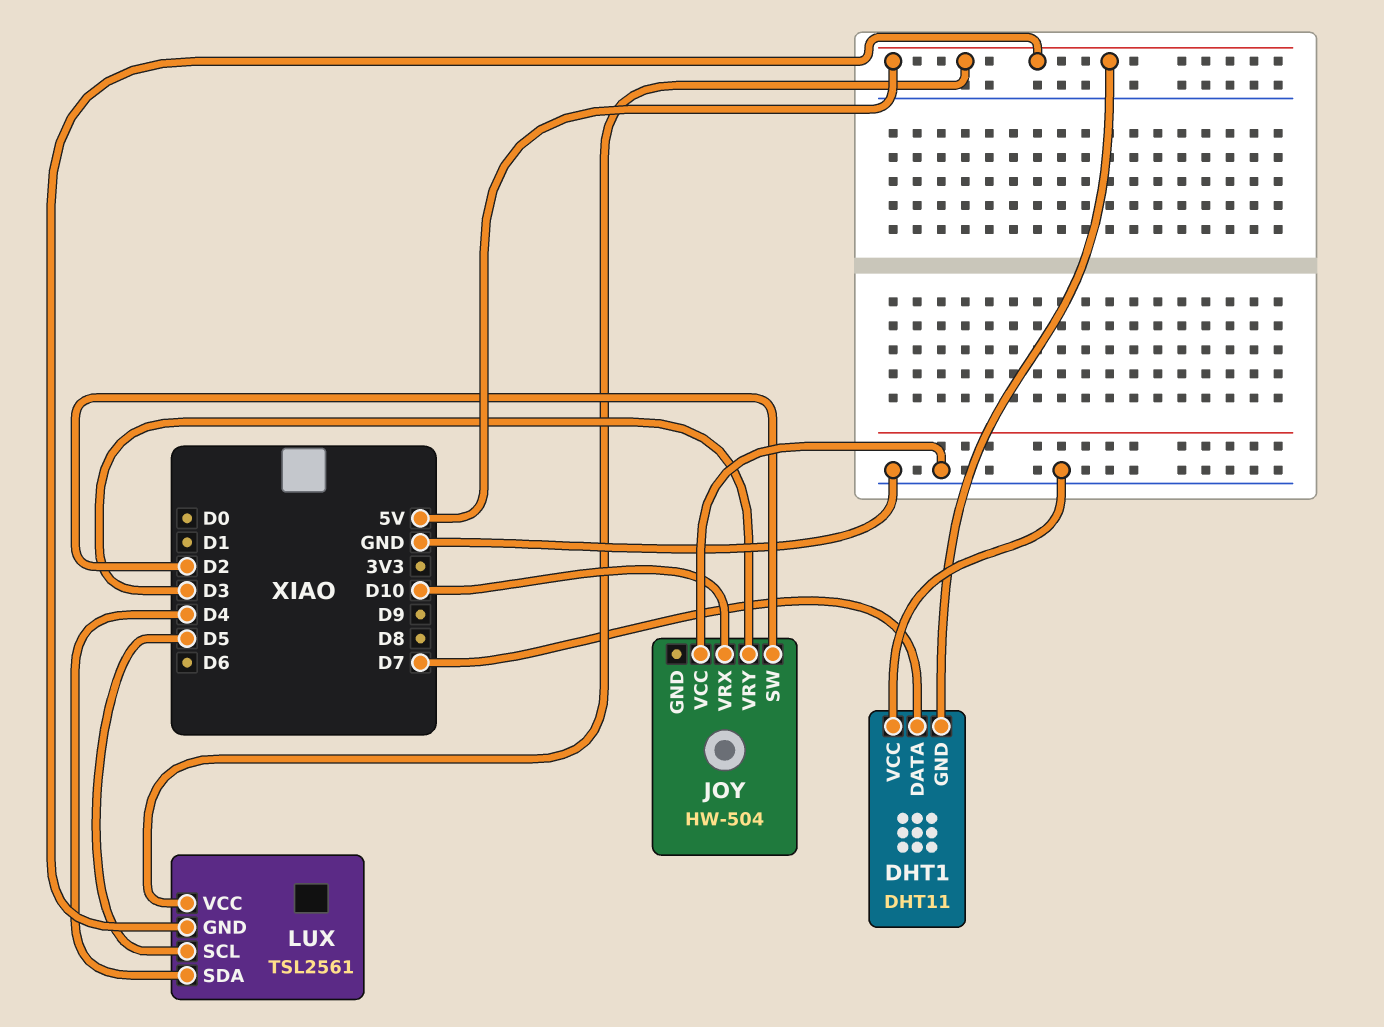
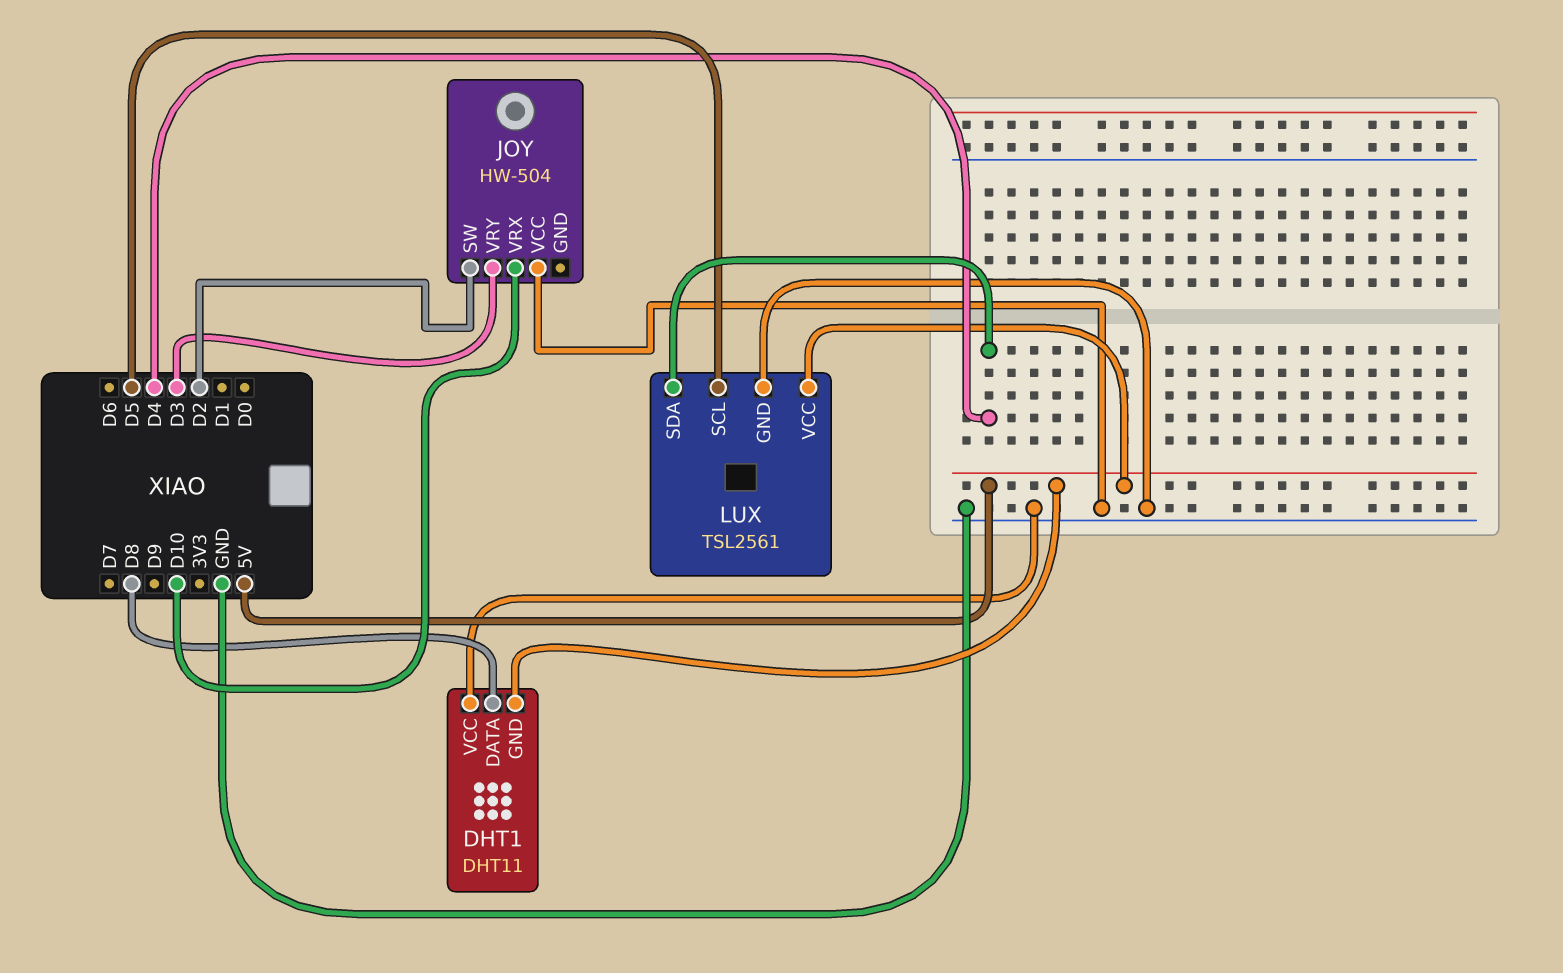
DHT1 pin DATA: D7 -> D8
LUX pin GND: 5V -> GND

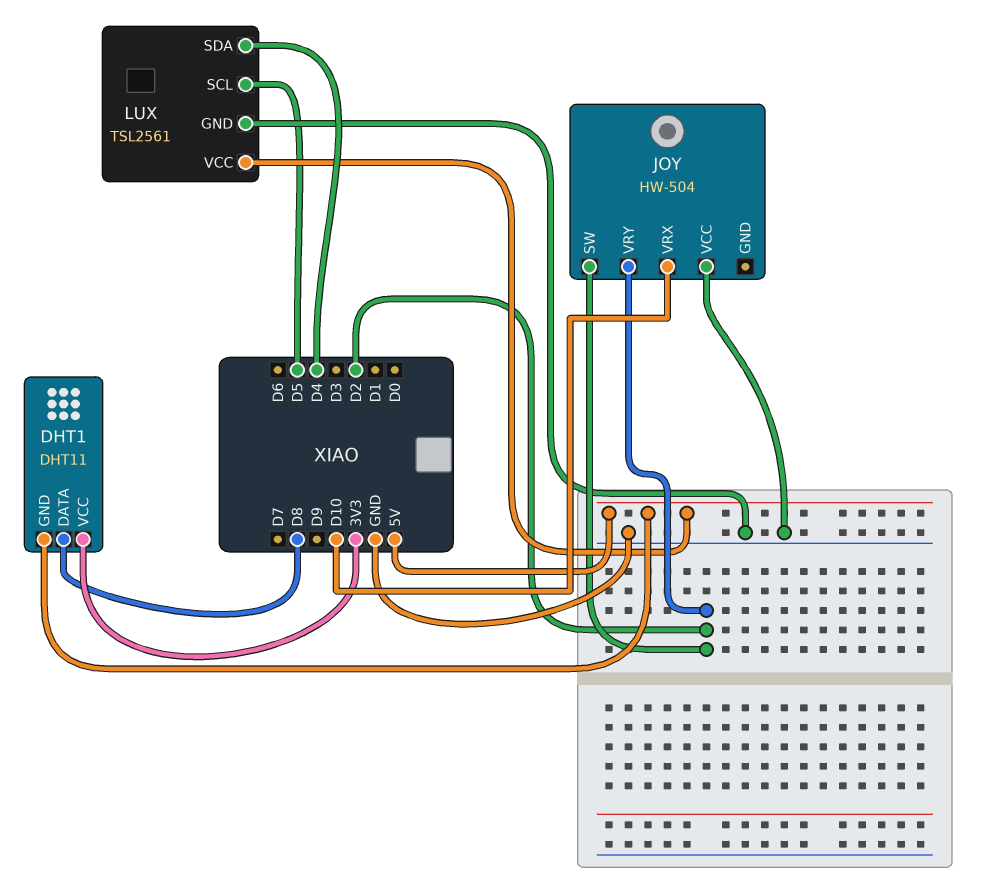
DHT1 pin VCC: GND -> 3V3
JOY pin VRY: D3 -> D2

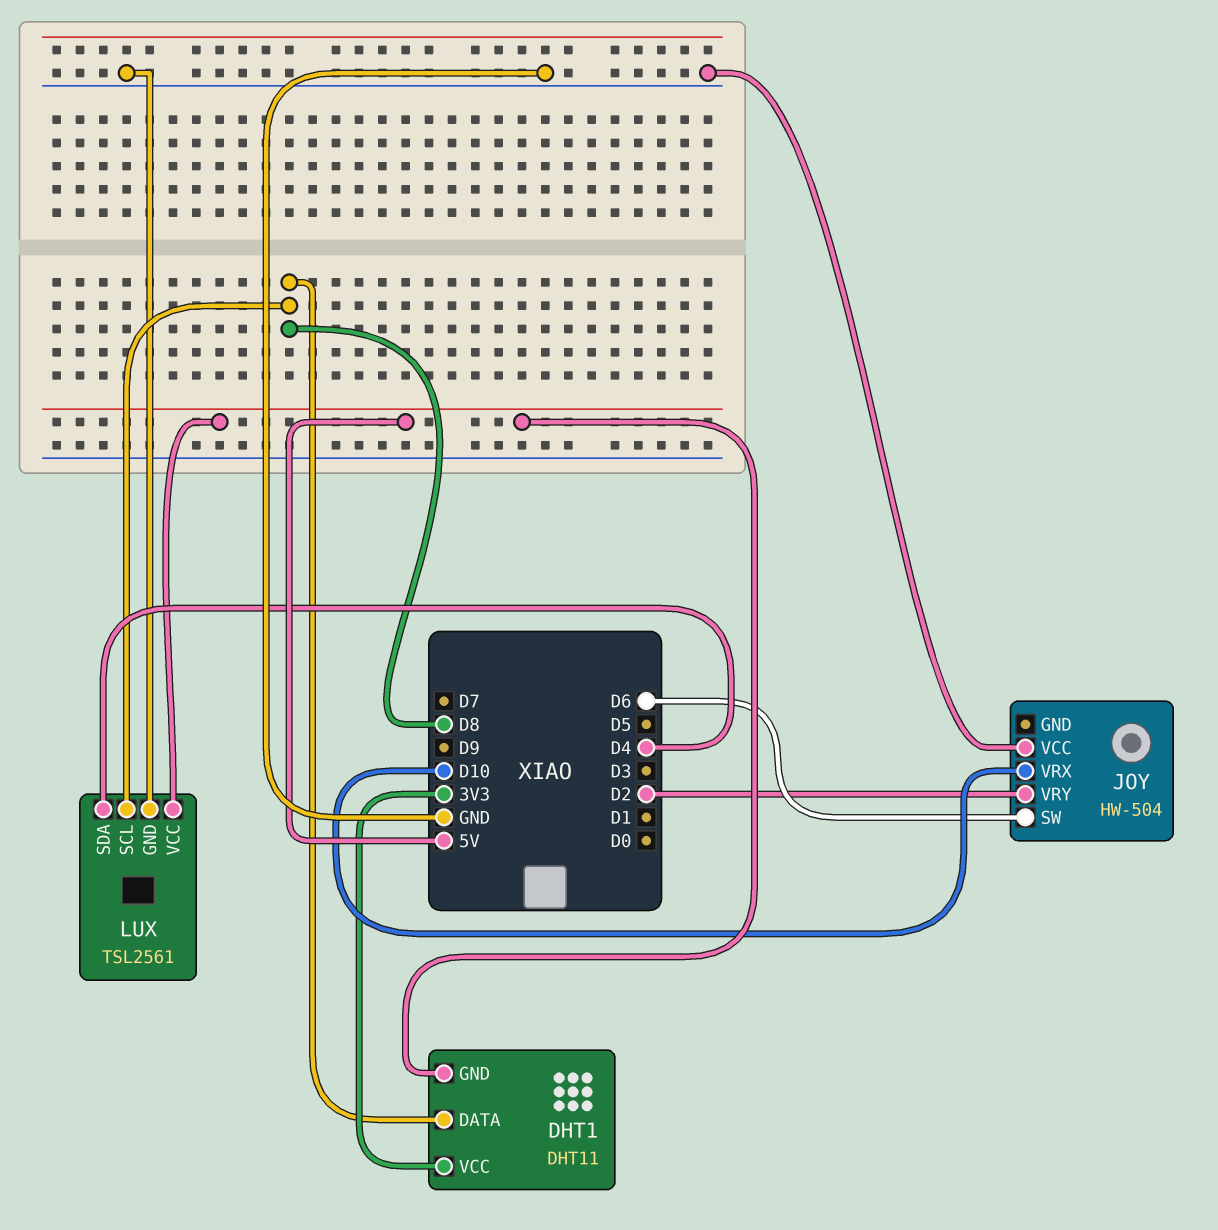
JOY pin SW: D2 -> D6
LUX pin SCL: D5 -> D8

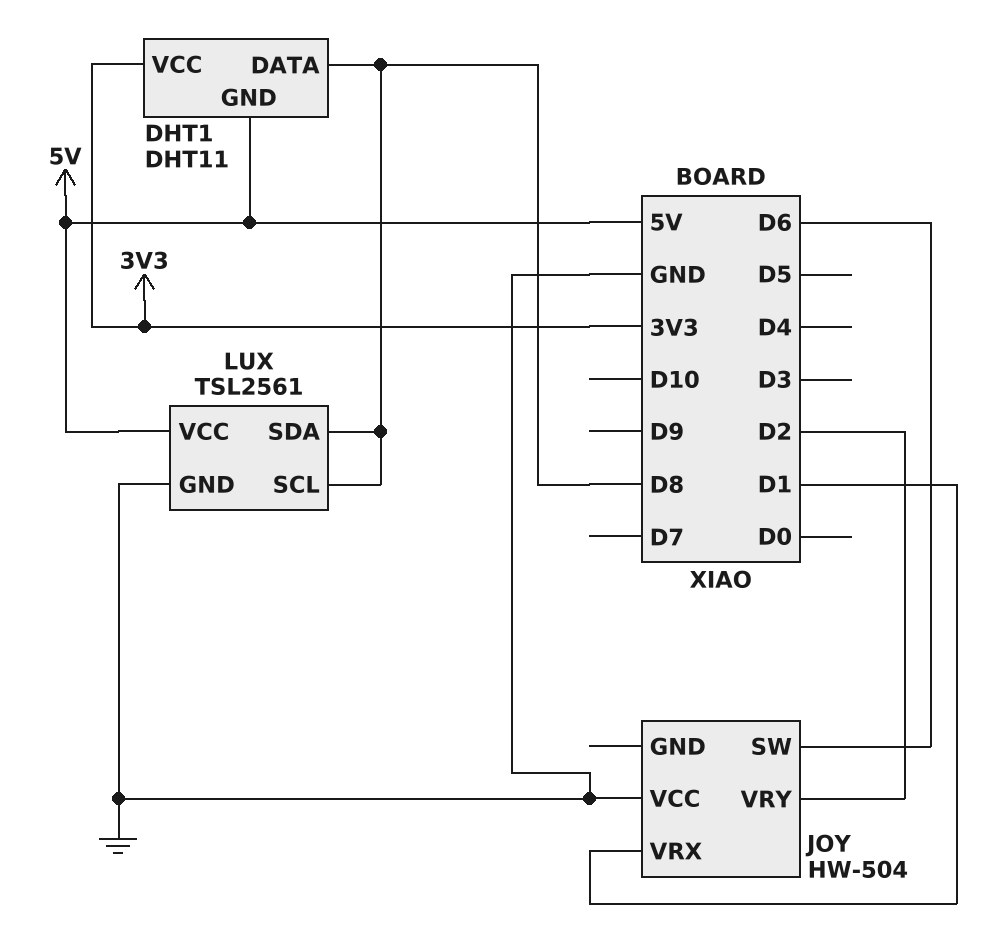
JOY pin VRX: D10 -> D1
LUX pin SDA: D4 -> D8

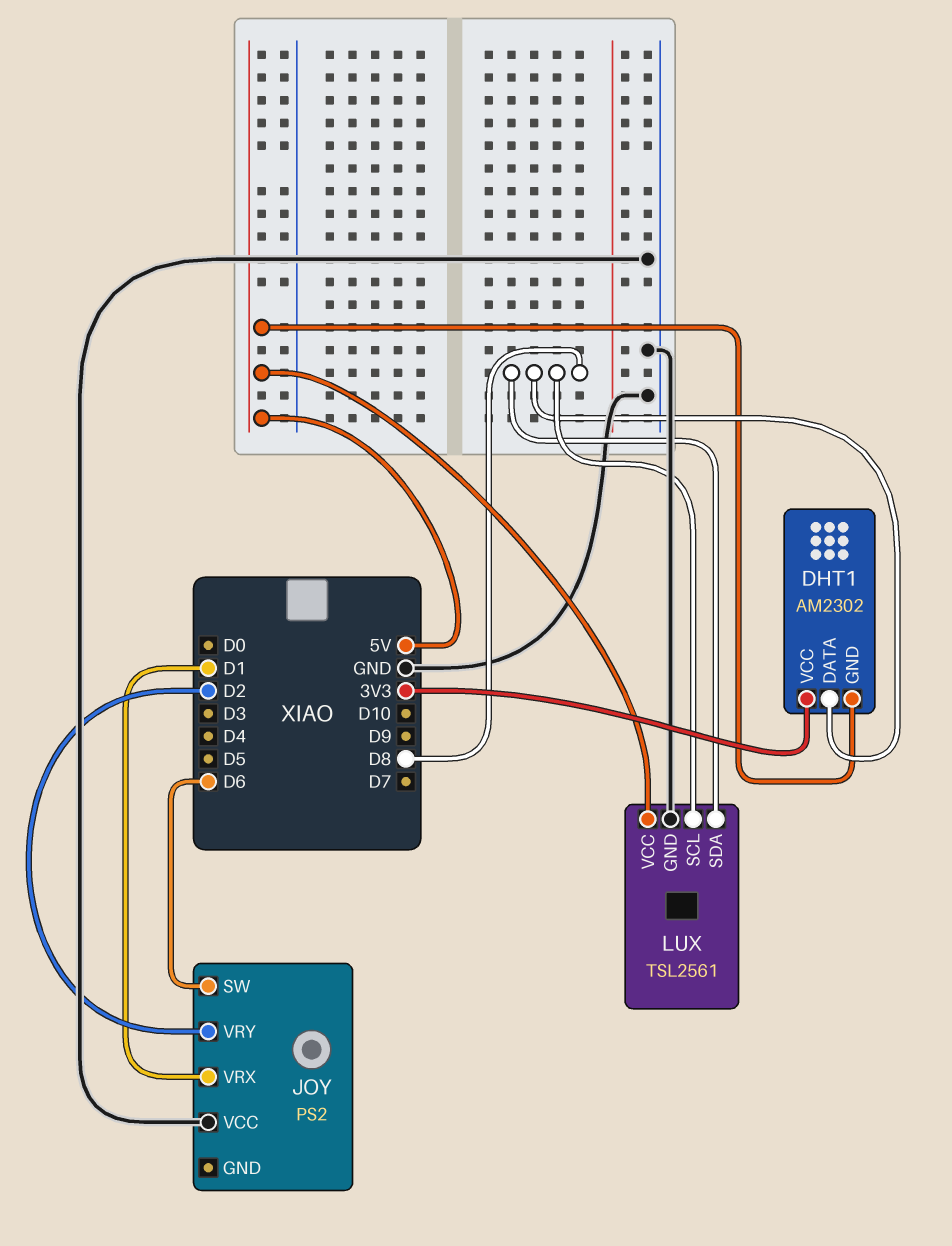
DHT1: DHT11 -> AM2302
JOY: HW-504 -> PS2

